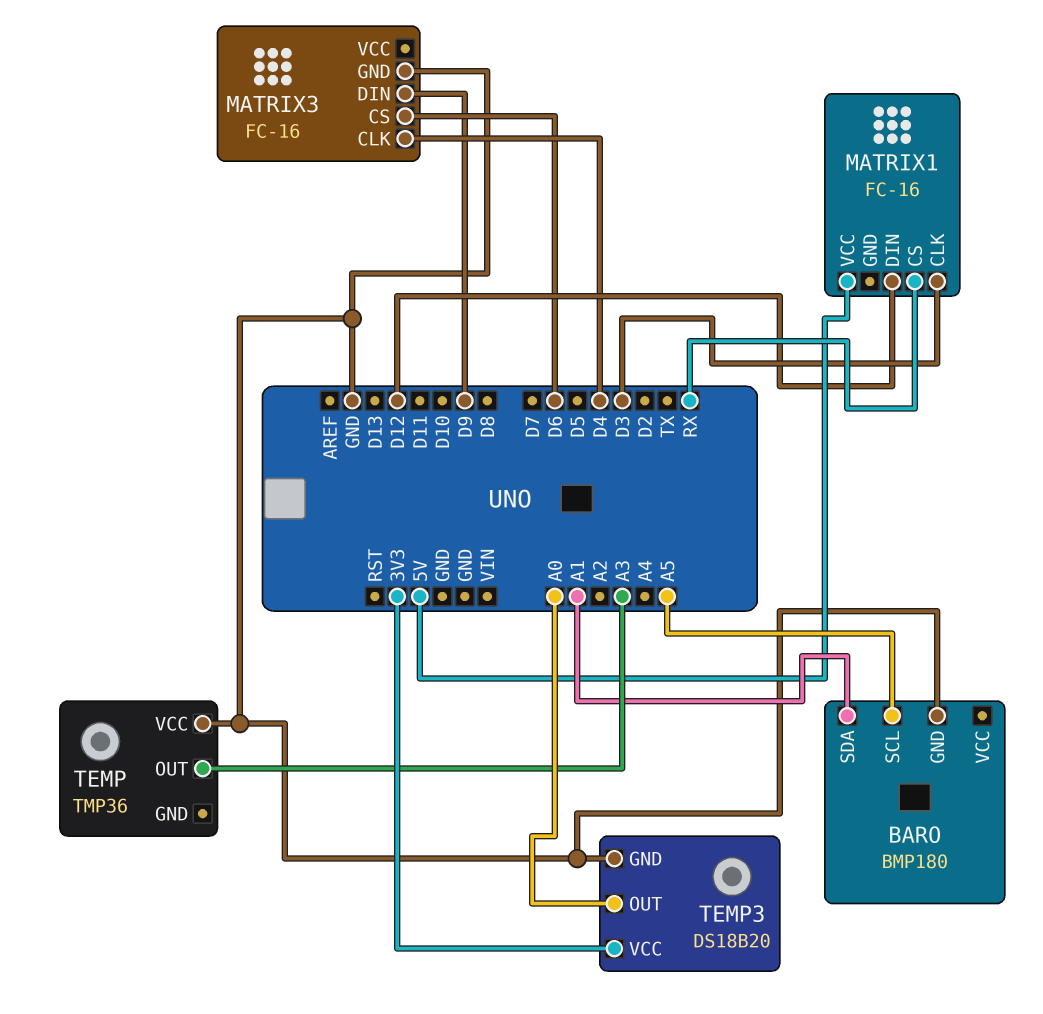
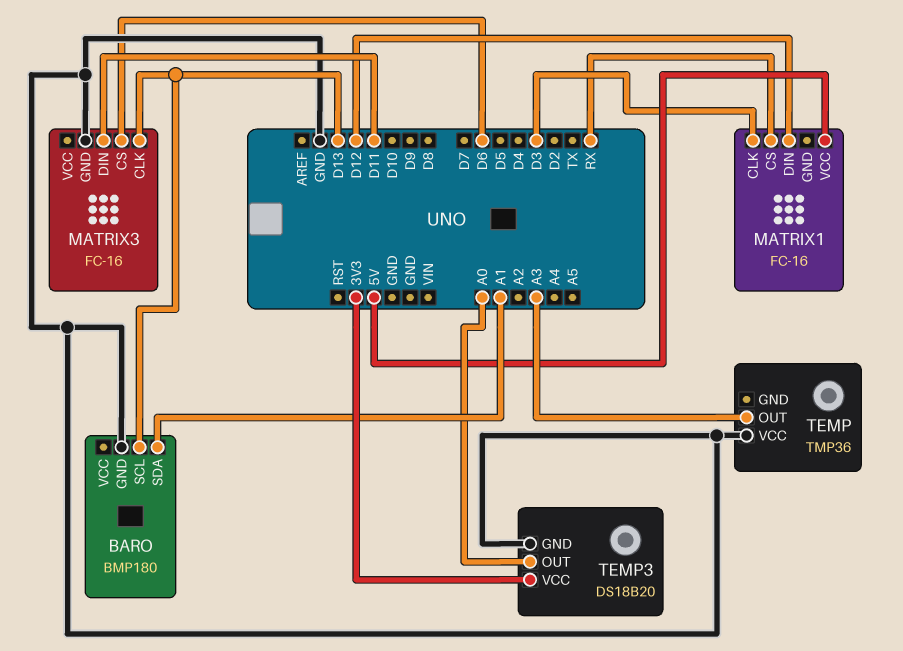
BARO pin SCL: A5 -> D13
MATRIX3 pin CLK: D4 -> D13
MATRIX3 pin DIN: D9 -> D11

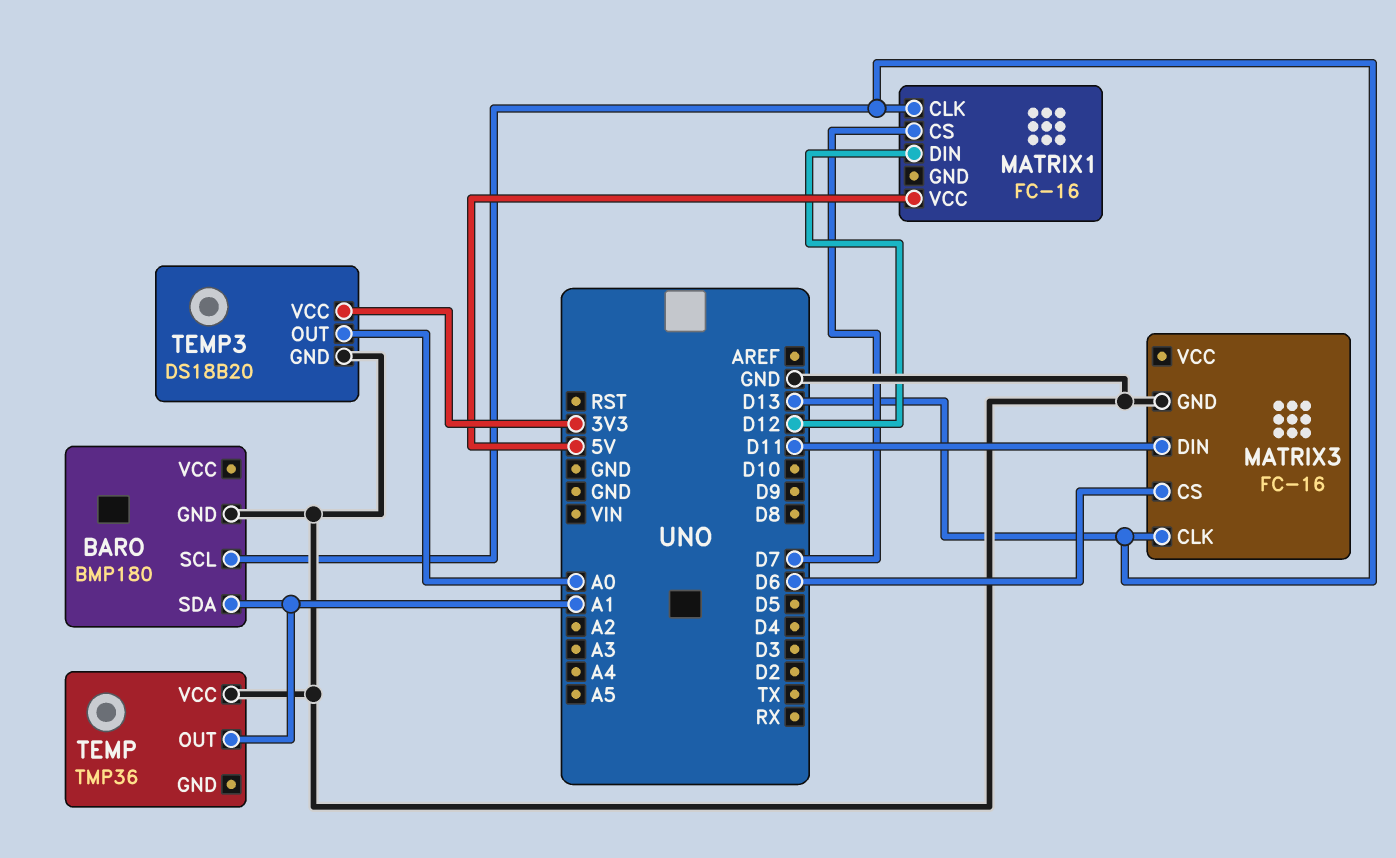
MATRIX1 pin CLK: D3 -> D13
MATRIX1 pin CS: RX -> D7
TEMP pin OUT: A3 -> A1

